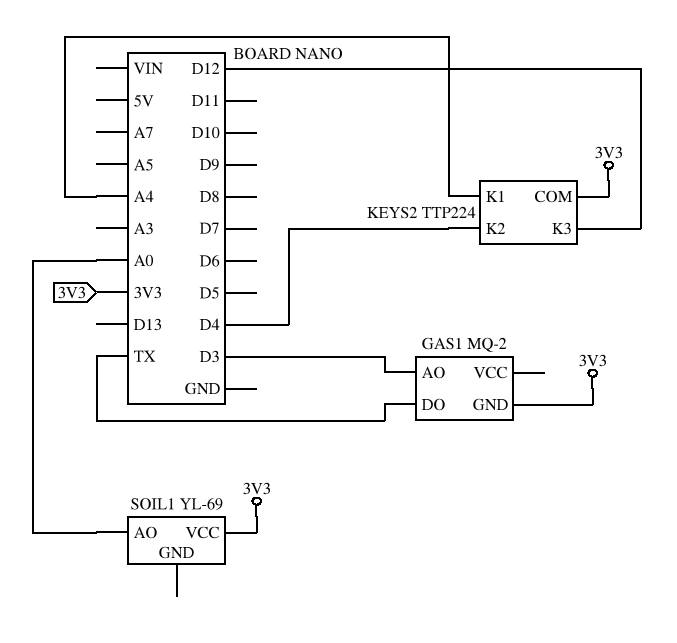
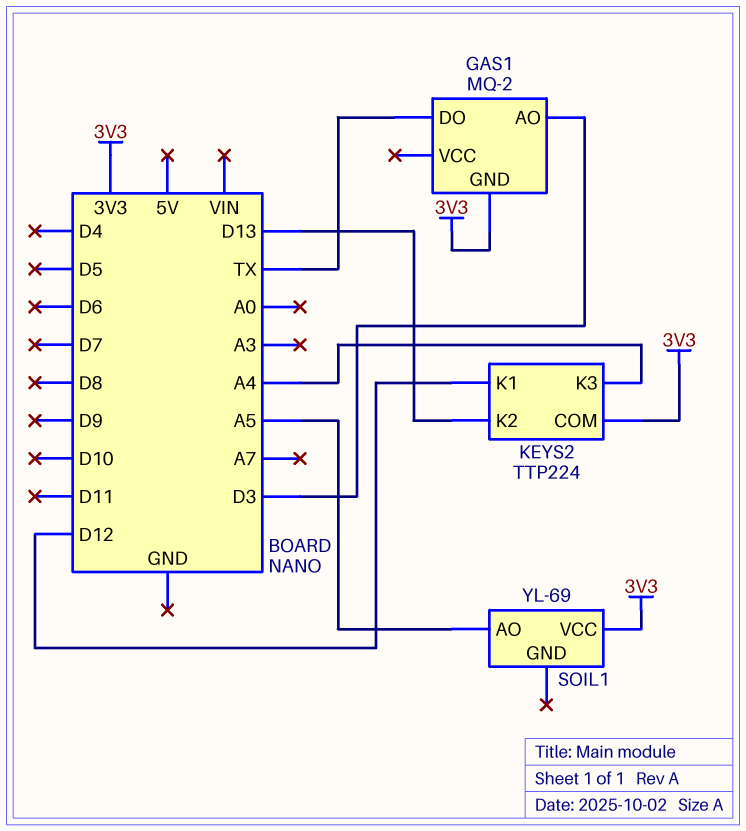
KEYS2 pin K1: A4 -> D12
KEYS2 pin K2: D4 -> D13
KEYS2 pin K3: D12 -> A4
SOIL1 pin AO: A0 -> A5

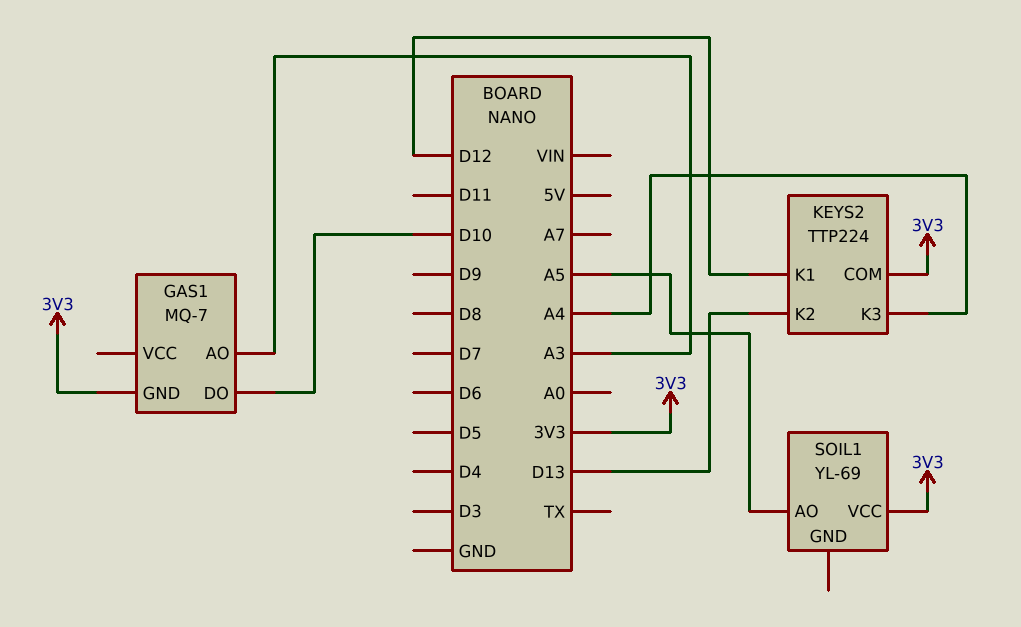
GAS1: MQ-2 -> MQ-7
GAS1 pin AO: D3 -> A3
GAS1 pin DO: TX -> D10

